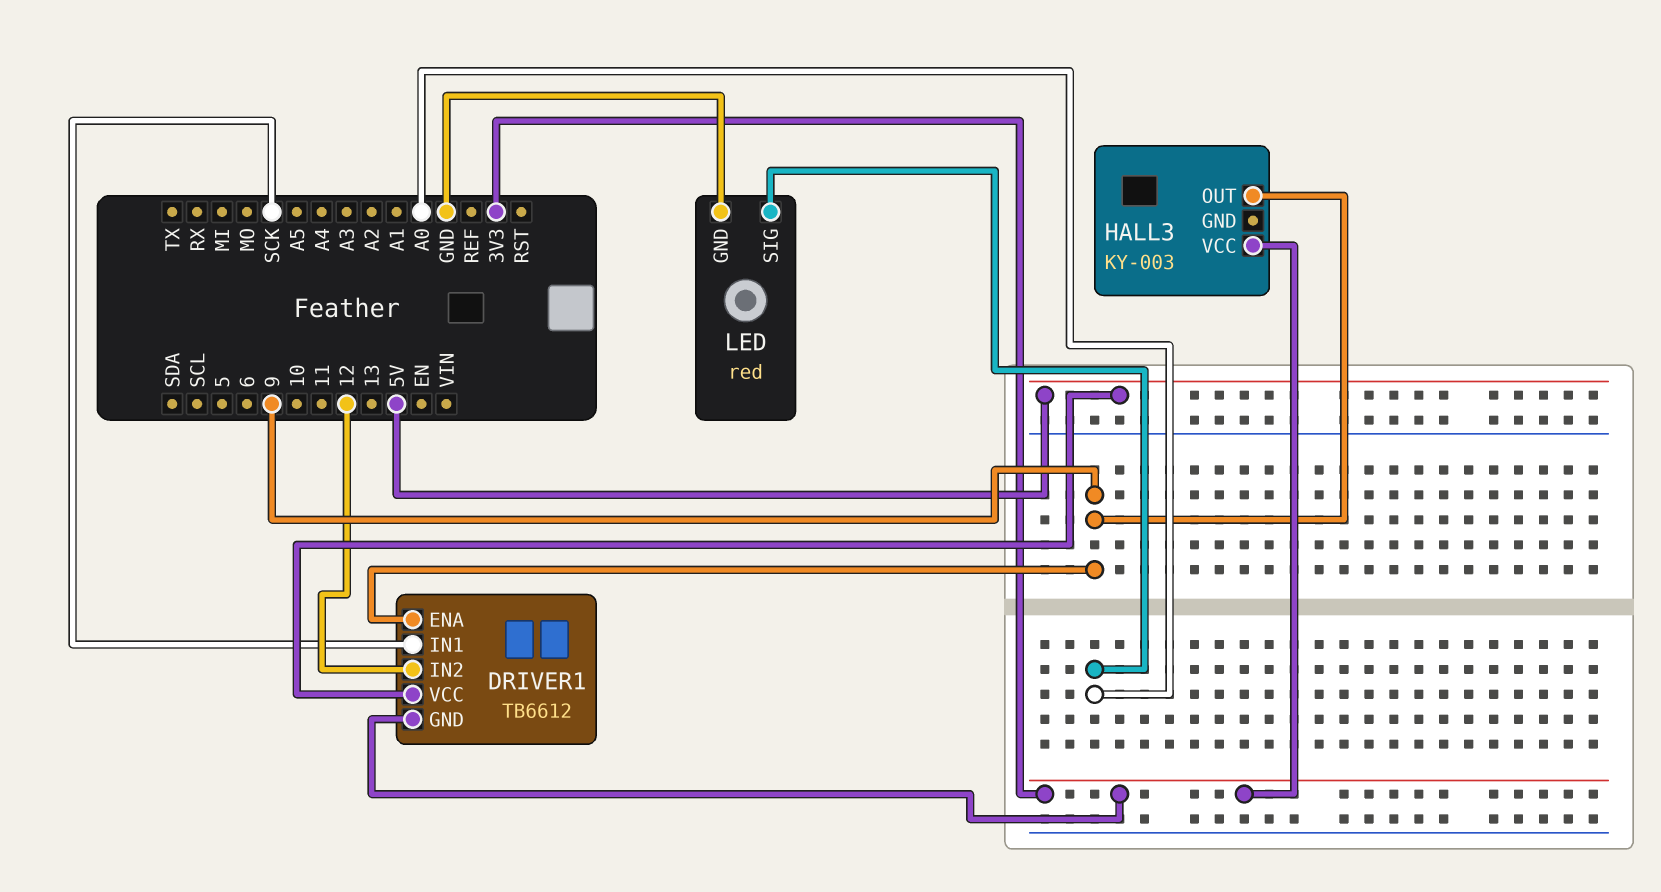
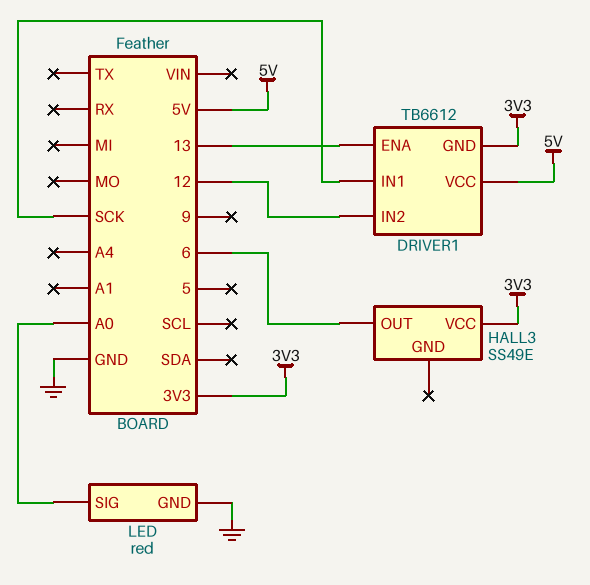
DRIVER1 pin ENA: 9 -> 13
HALL3: KY-003 -> SS49E
HALL3 pin OUT: 9 -> 6

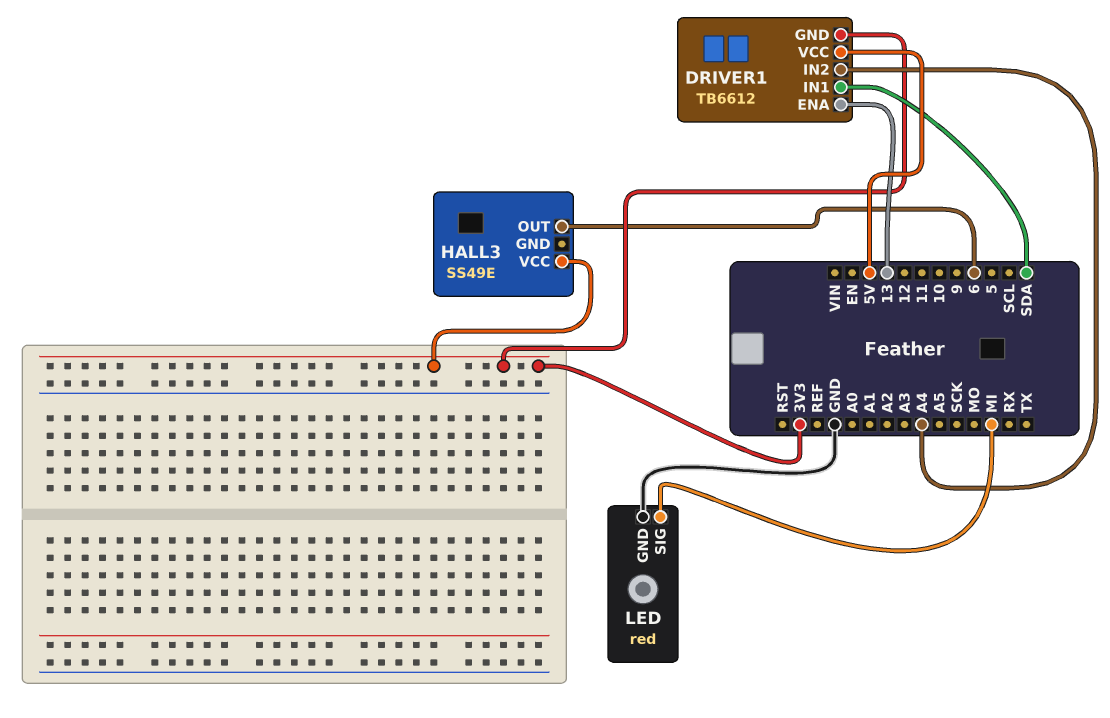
DRIVER1 pin IN1: SCK -> SDA
DRIVER1 pin IN2: 12 -> A4
LED pin SIG: A0 -> MI

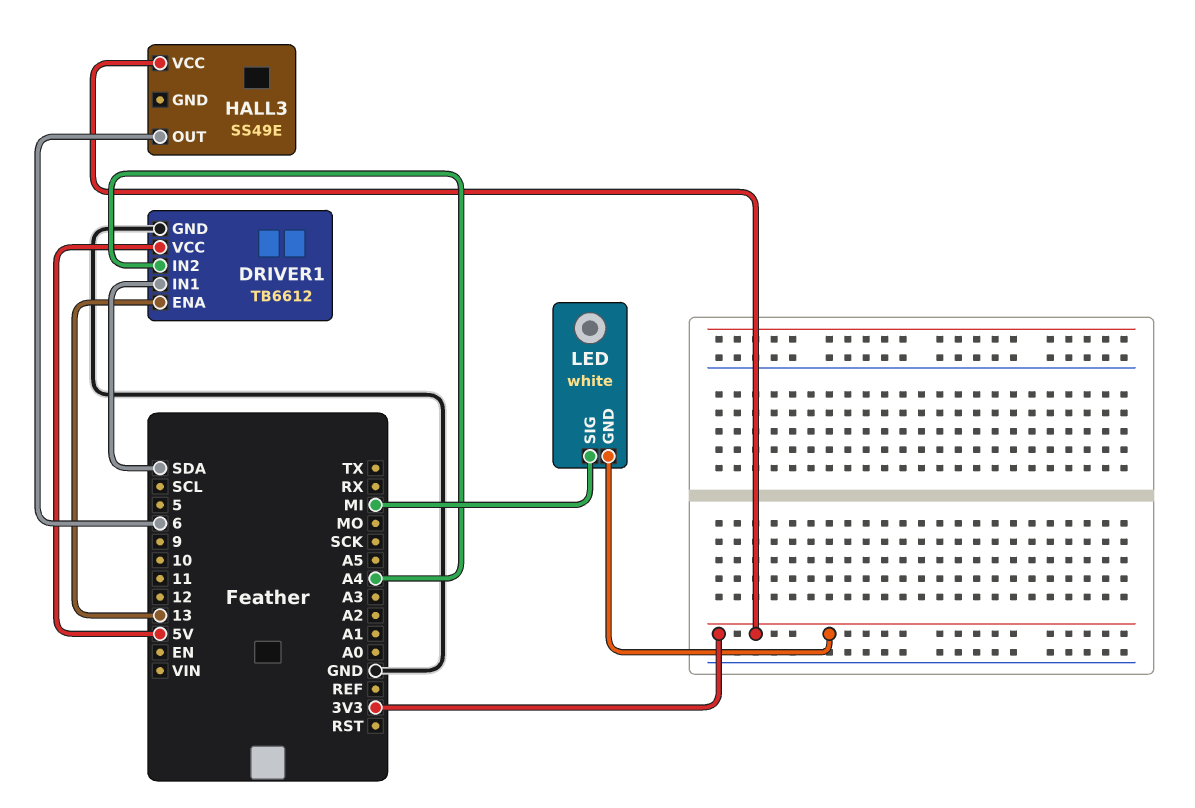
DRIVER1 pin GND: 3V3 -> GND
LED: red -> white
LED pin GND: GND -> 3V3

